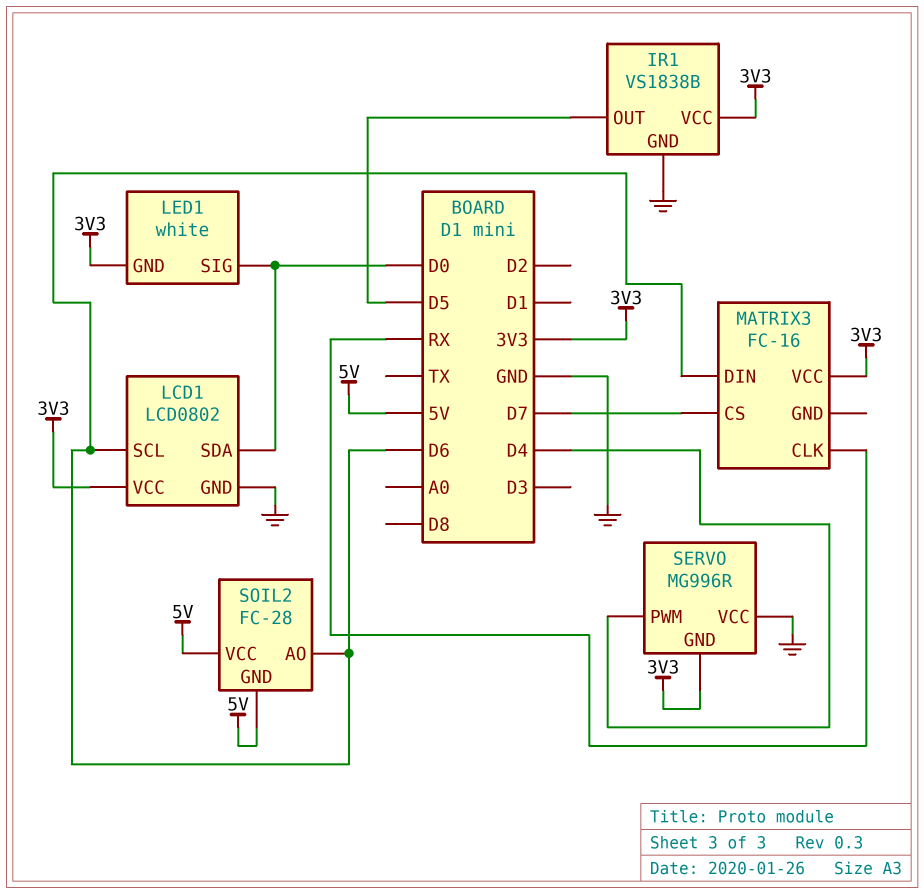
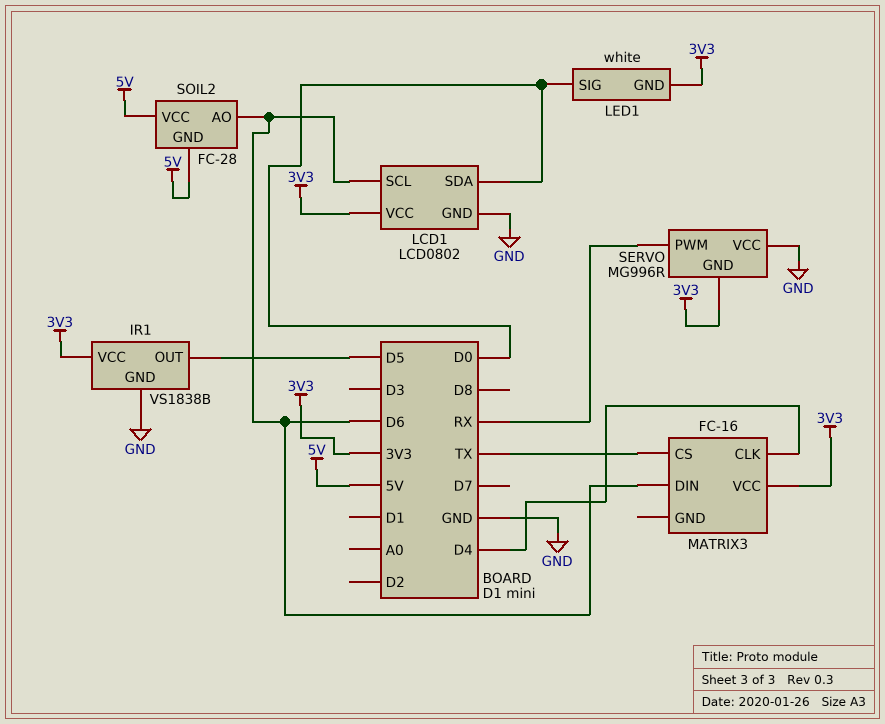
MATRIX3 pin CLK: RX -> D4
MATRIX3 pin CS: D7 -> TX
SERVO pin PWM: D4 -> RX

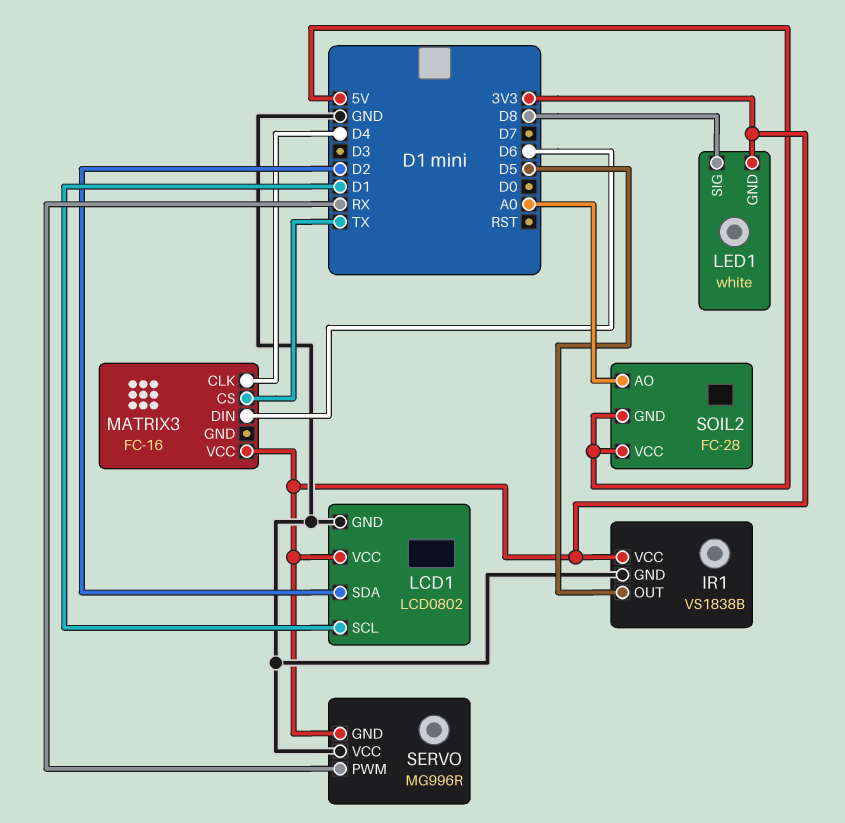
LCD1 pin SCL: D6 -> D1
LCD1 pin SDA: D0 -> D2
LED1 pin SIG: D0 -> D8
SOIL2 pin AO: D6 -> A0

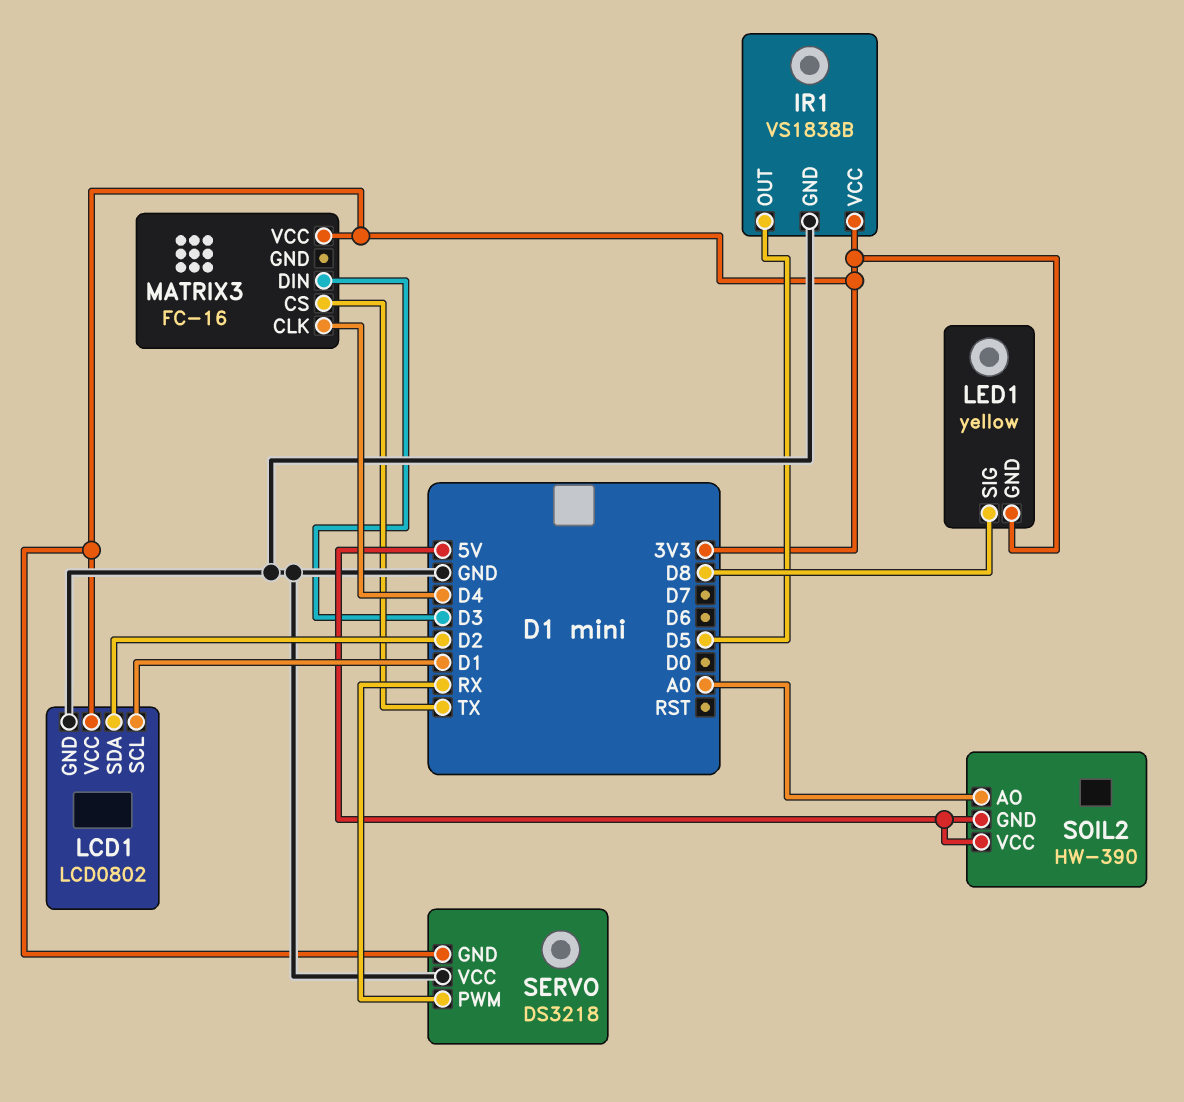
LED1: white -> yellow
MATRIX3 pin DIN: D6 -> D3
SERVO: MG996R -> DS3218
SOIL2: FC-28 -> HW-390

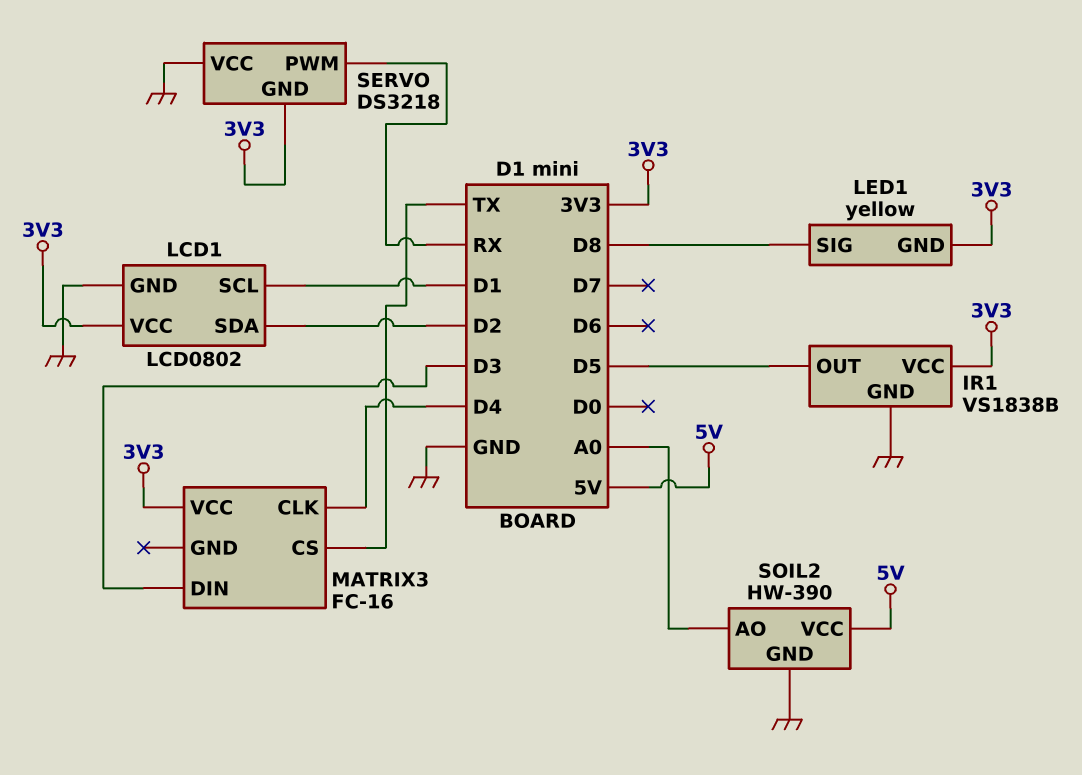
SOIL2 pin GND: 5V -> GND

